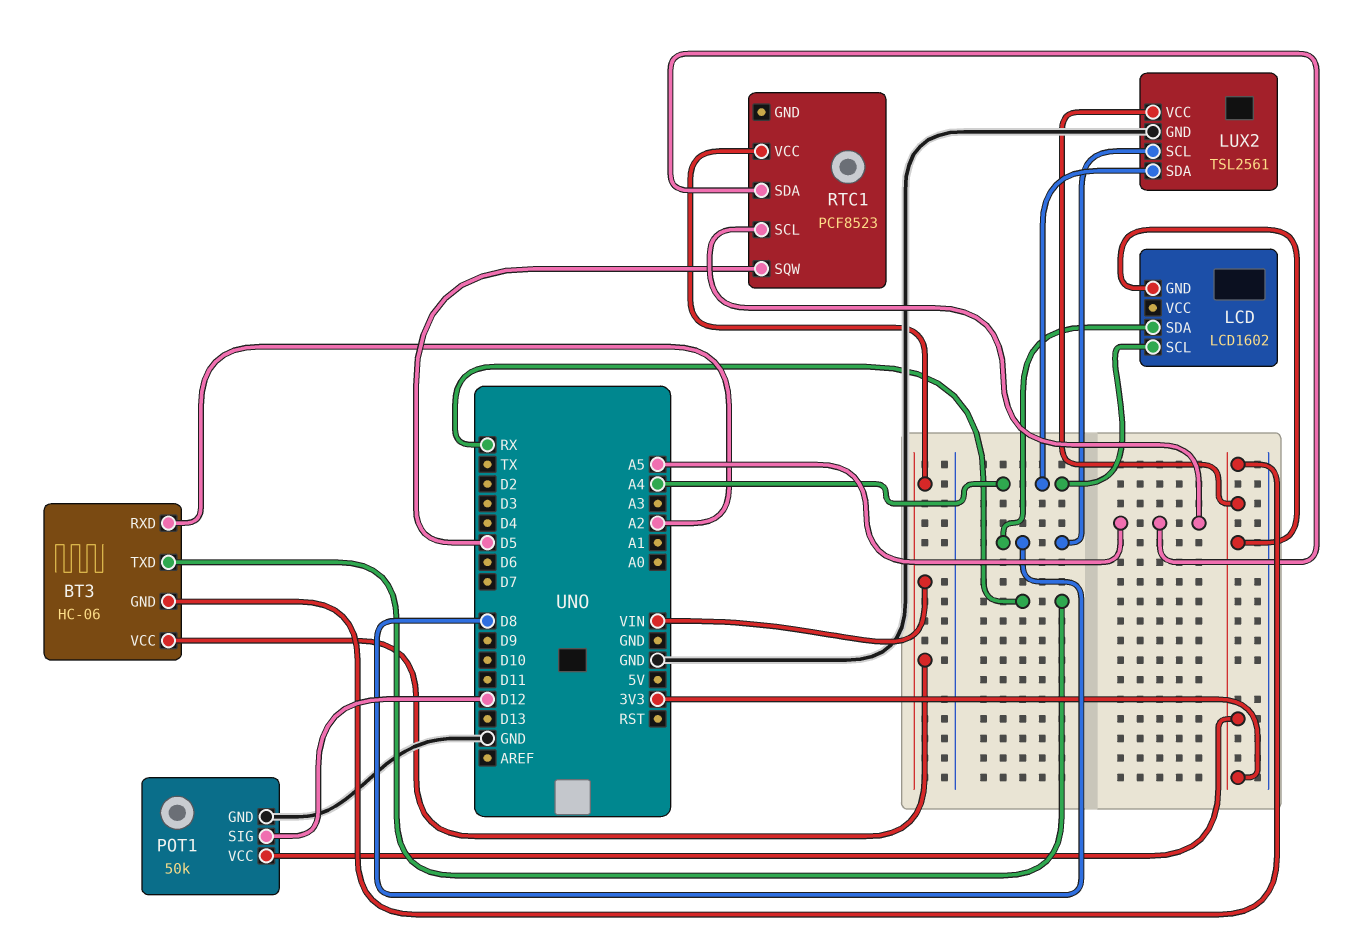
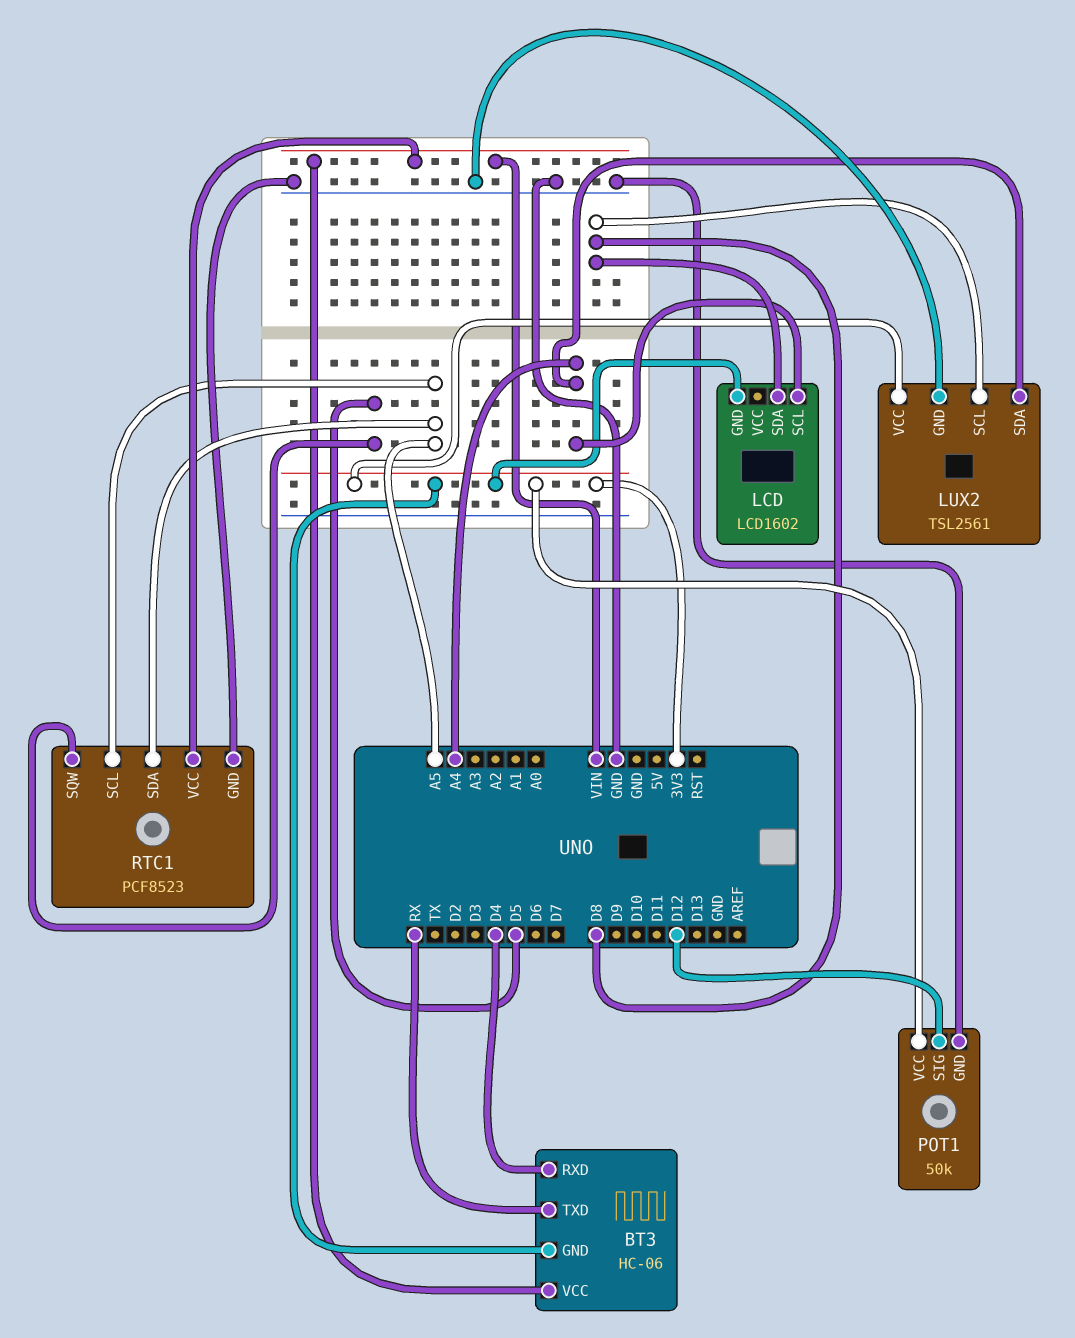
BT3 pin RXD: A2 -> D4
RTC1 pin GND: none -> GND

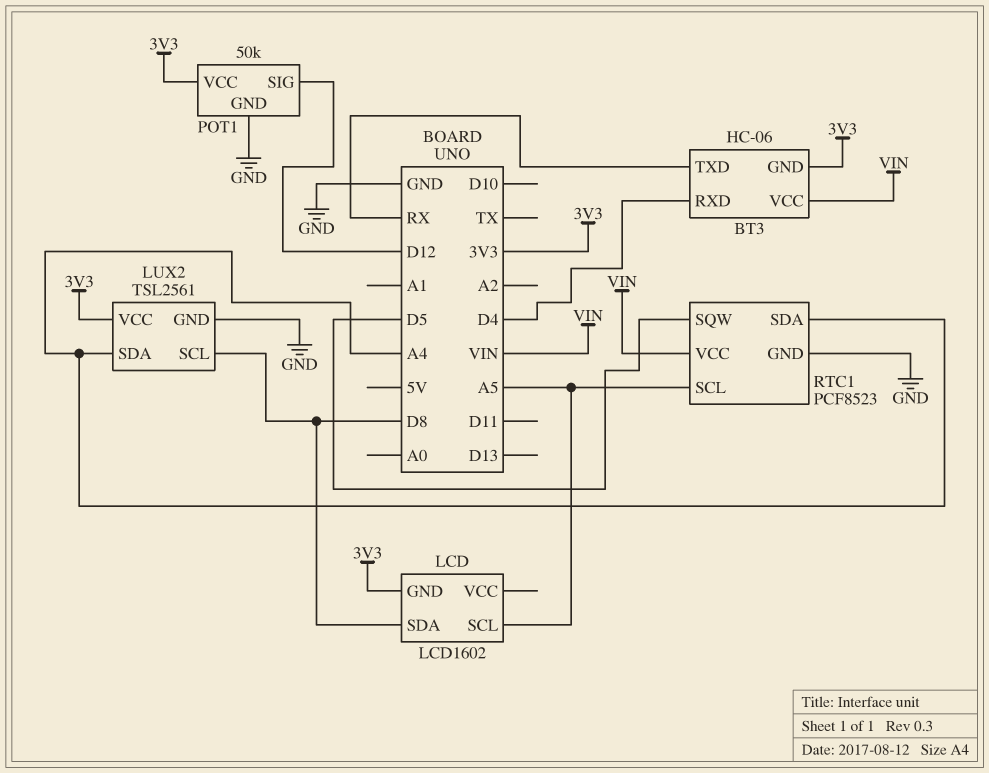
LCD pin SCL: A4 -> A5
RTC1 pin SDA: A5 -> A4

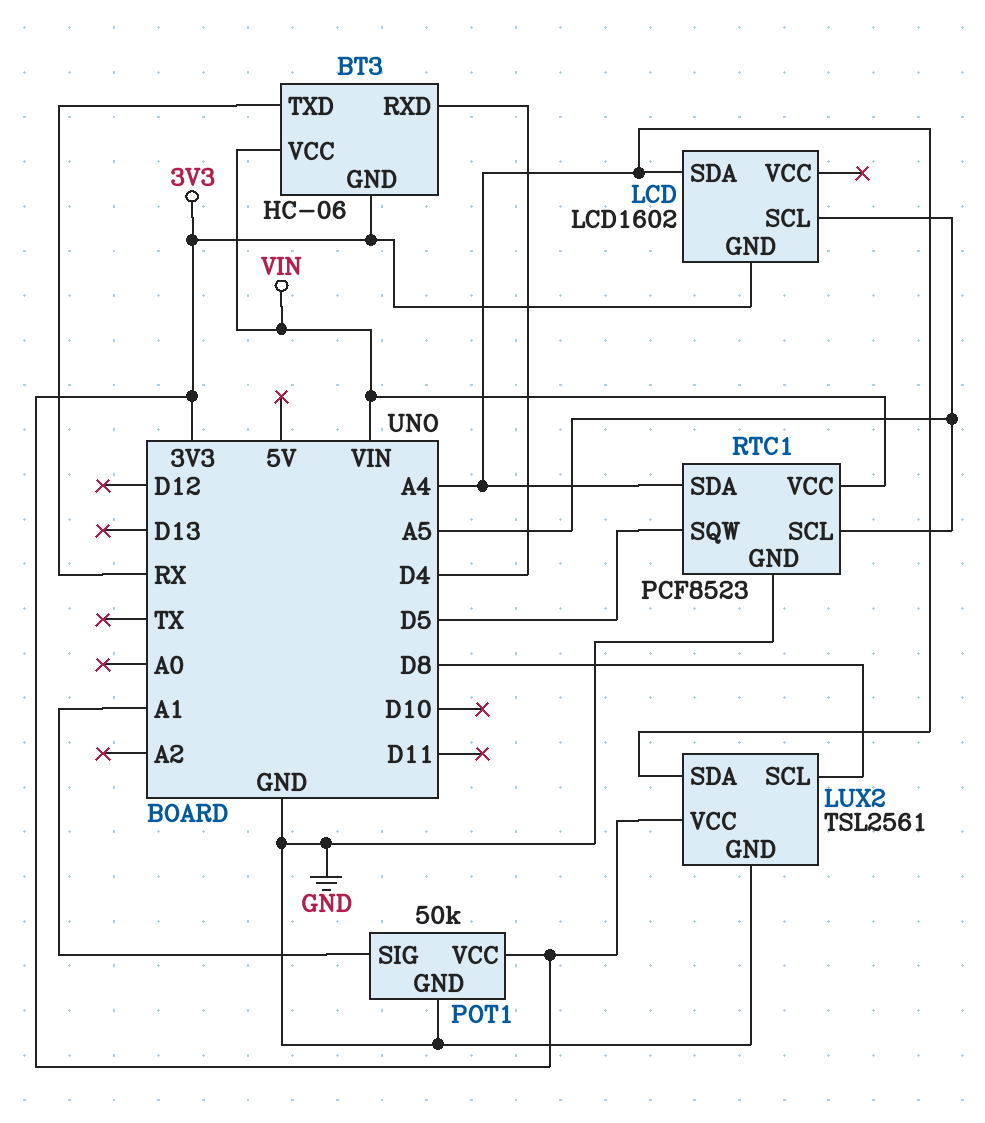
LCD pin SDA: D8 -> A4
POT1 pin SIG: D12 -> A1

